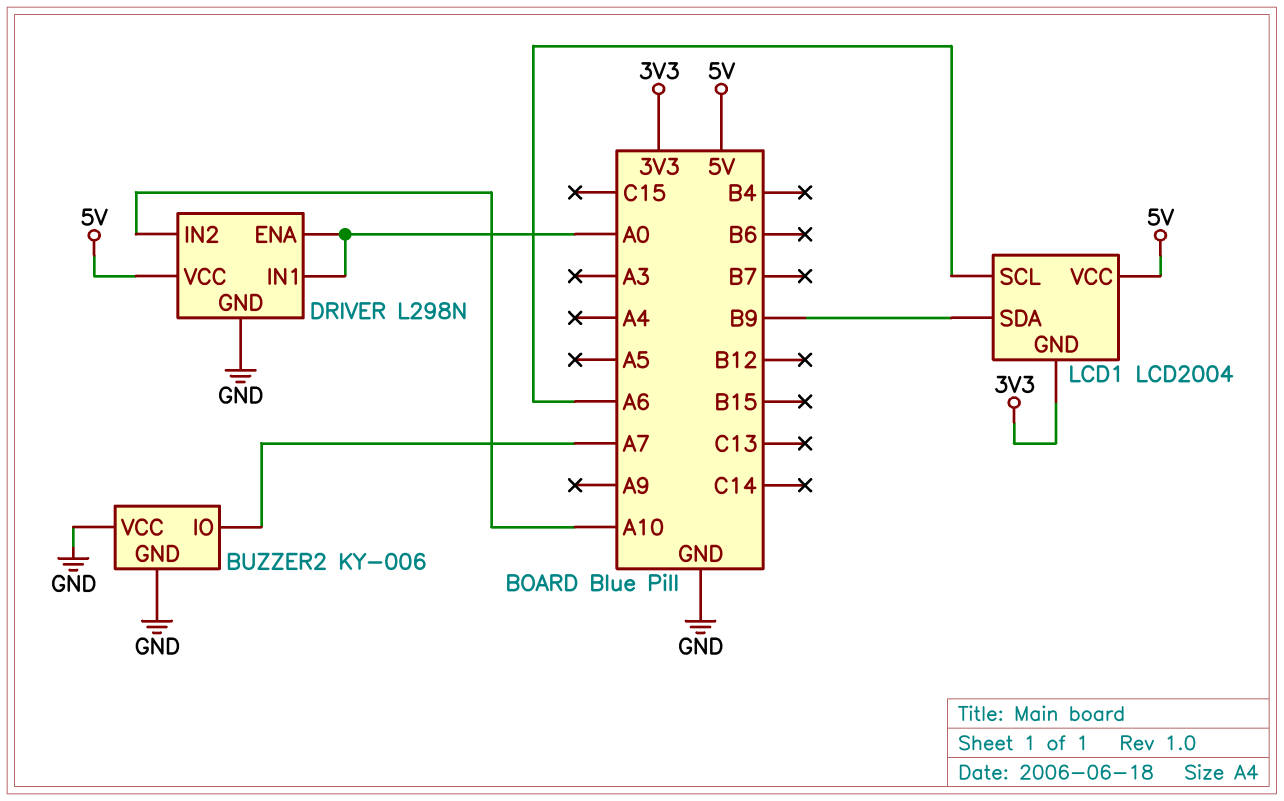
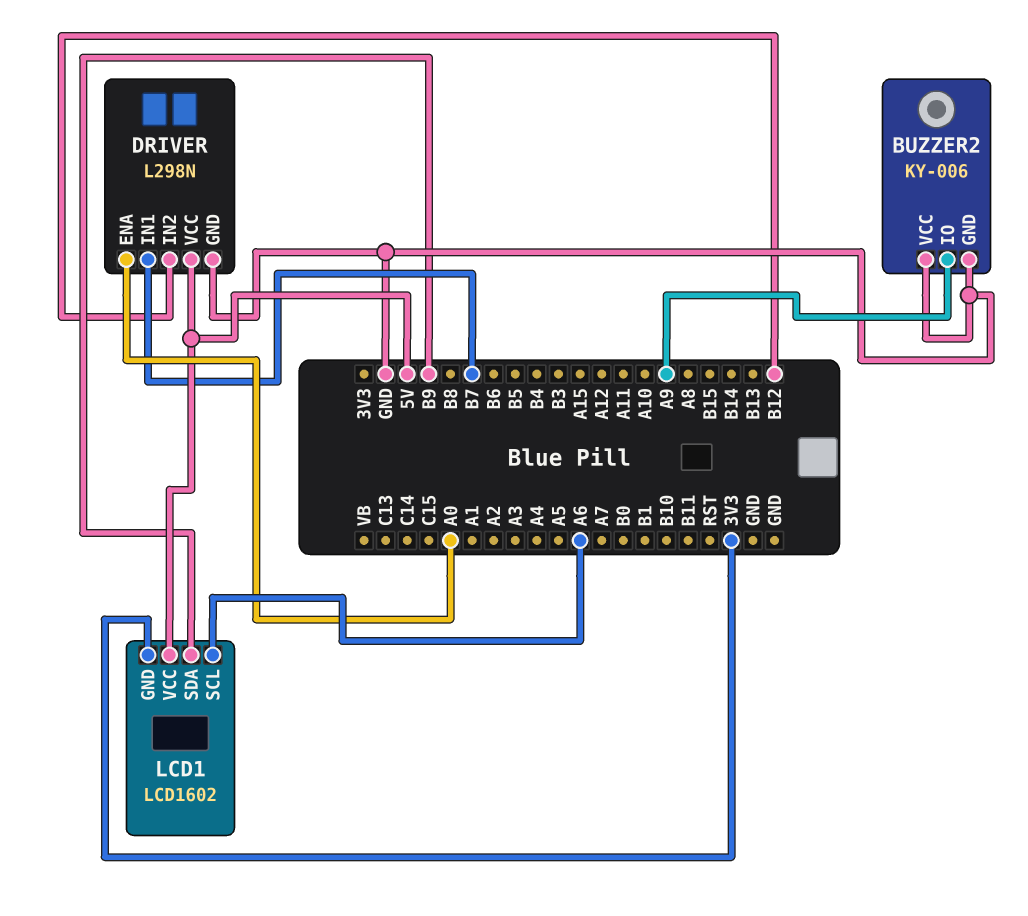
BUZZER2 pin IO: A7 -> A9
DRIVER pin IN1: A0 -> B7
DRIVER pin IN2: A10 -> B12
LCD1: LCD2004 -> LCD1602

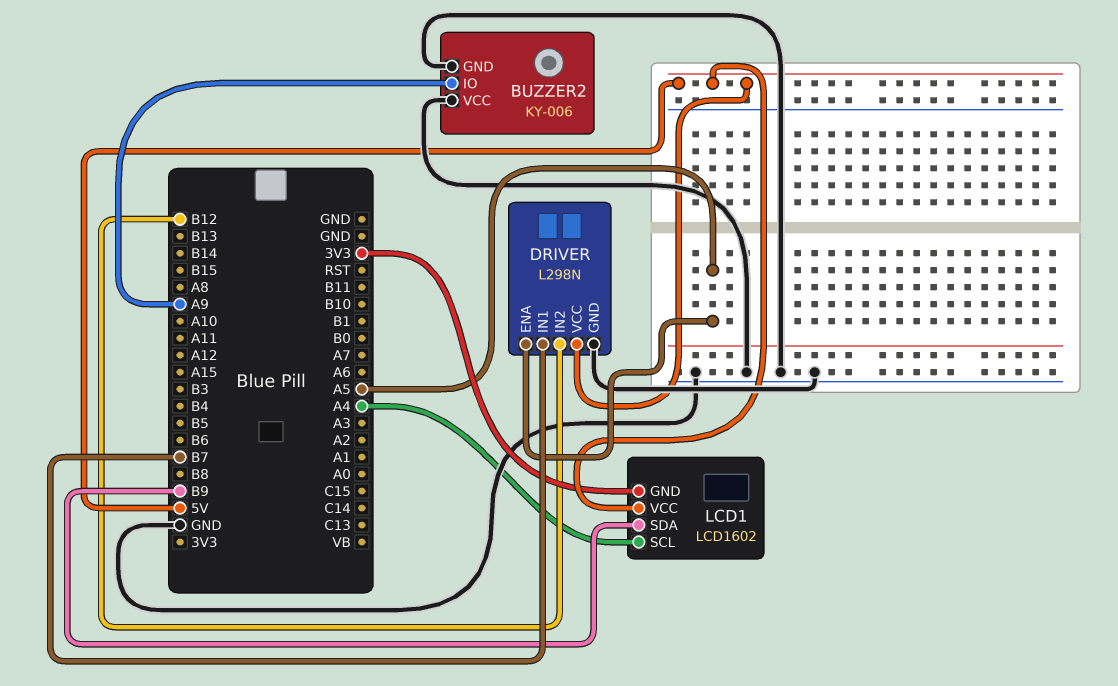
DRIVER pin ENA: A0 -> A5
LCD1 pin SCL: A6 -> A4

